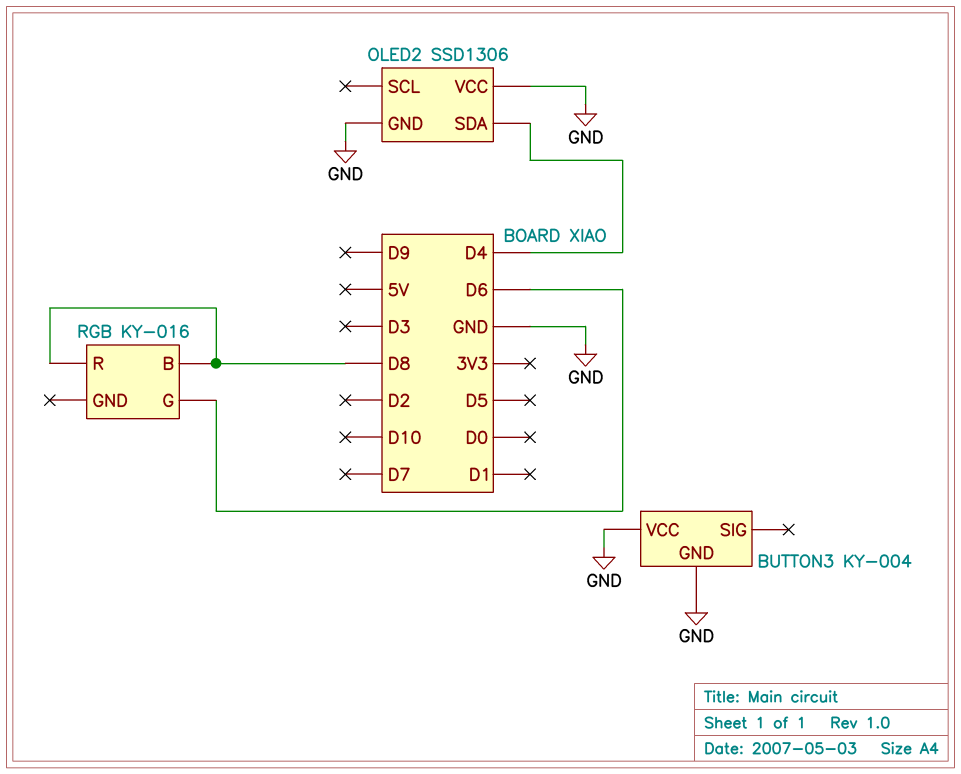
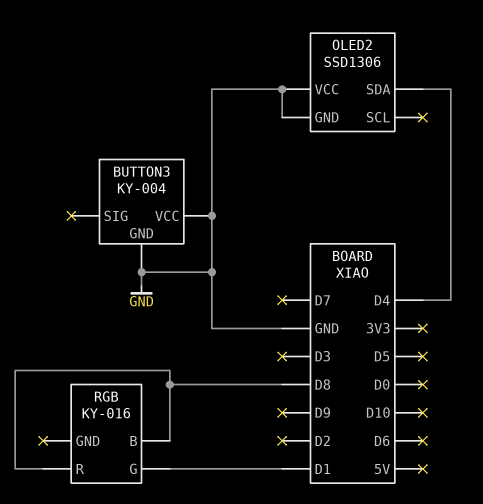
RGB pin G: D6 -> D1

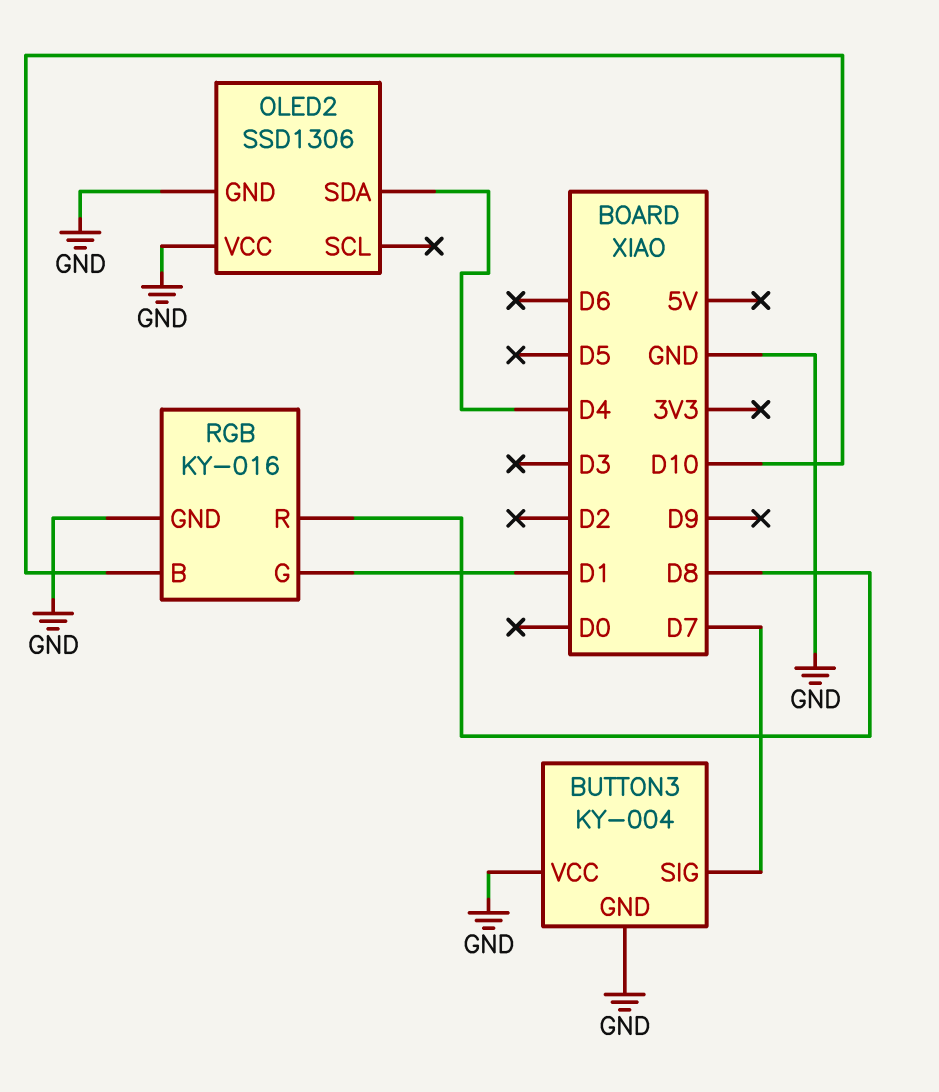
BUTTON3 pin SIG: none -> D7
RGB pin B: D8 -> D10
RGB pin GND: none -> GND

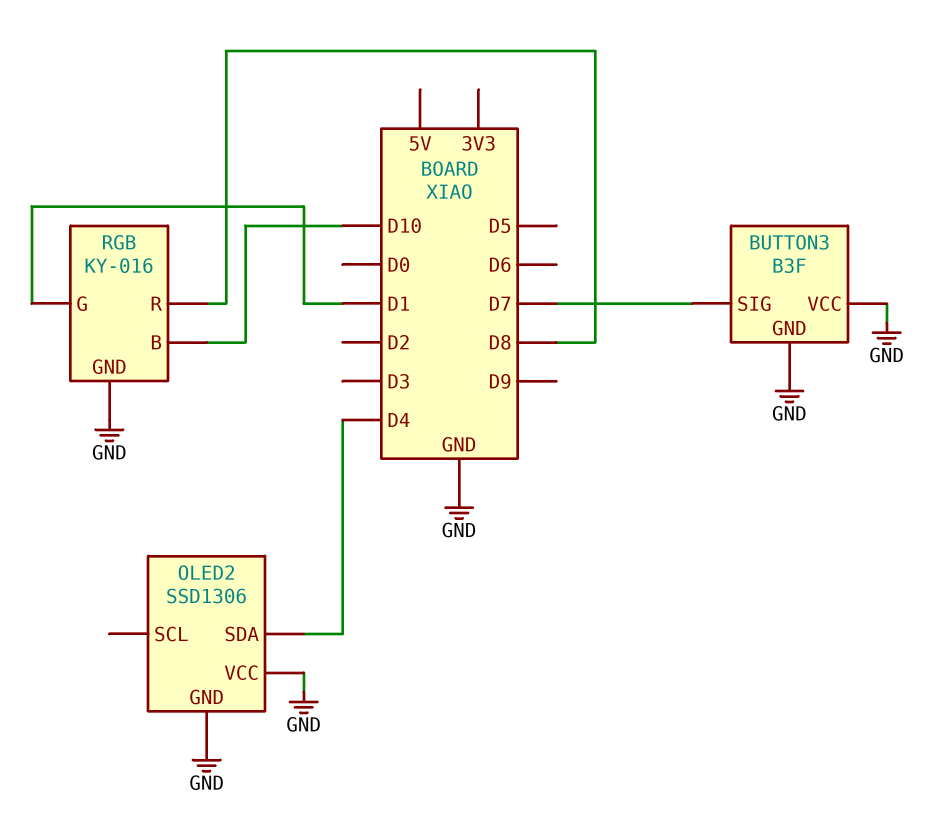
BUTTON3: KY-004 -> B3F

